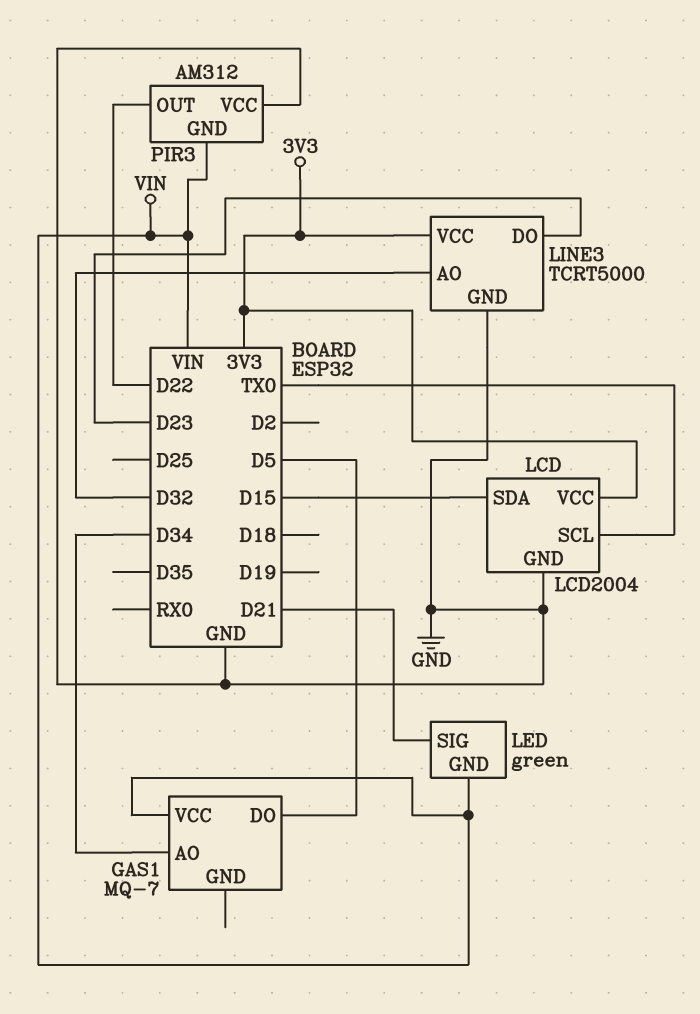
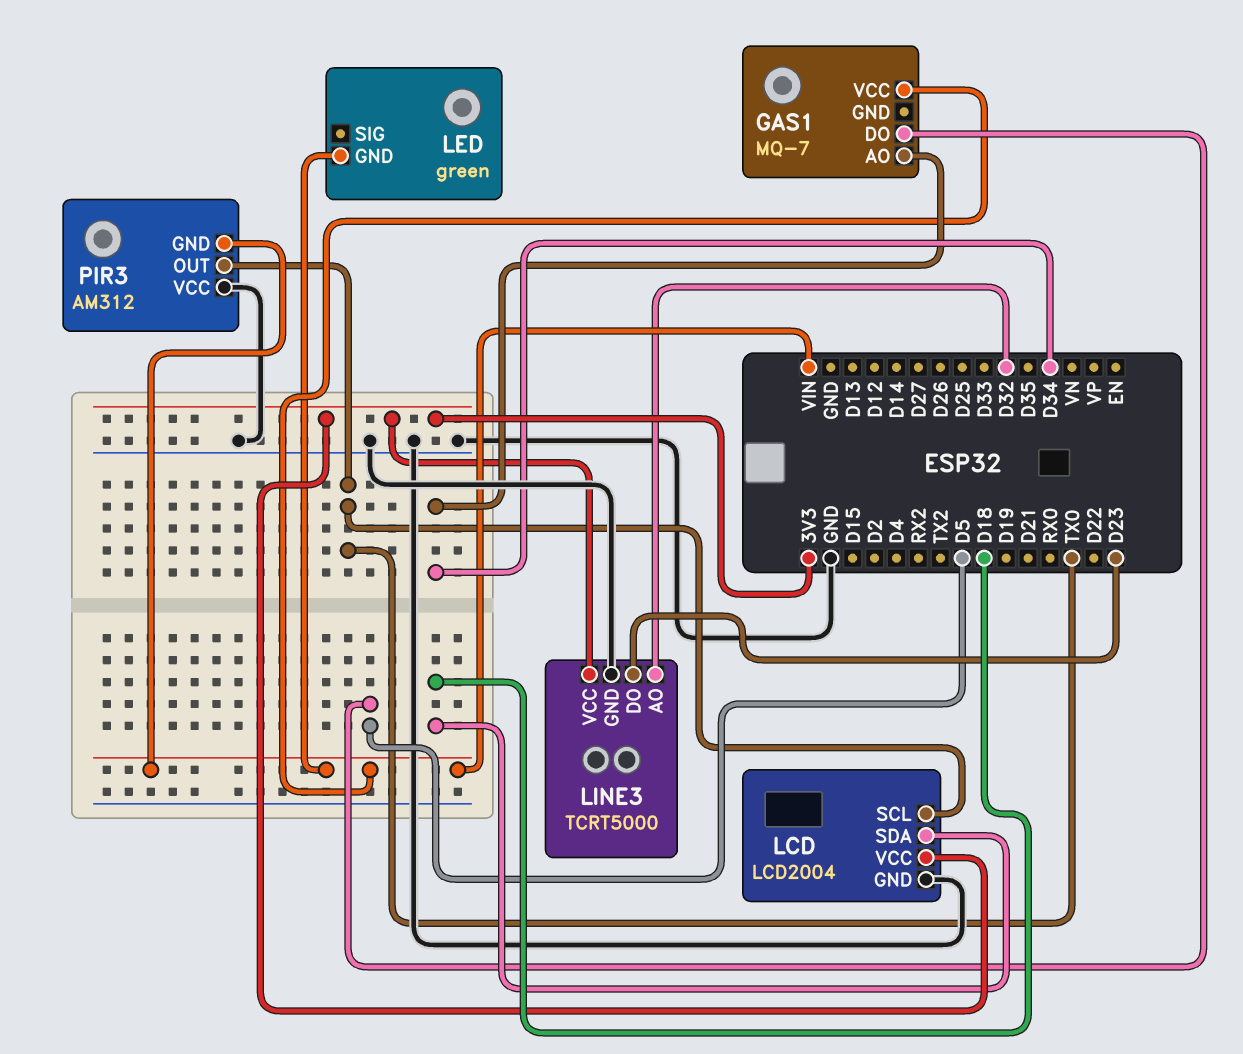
LCD pin SDA: D15 -> D18
LED pin SIG: D21 -> none
PIR3 pin OUT: D22 -> TX0

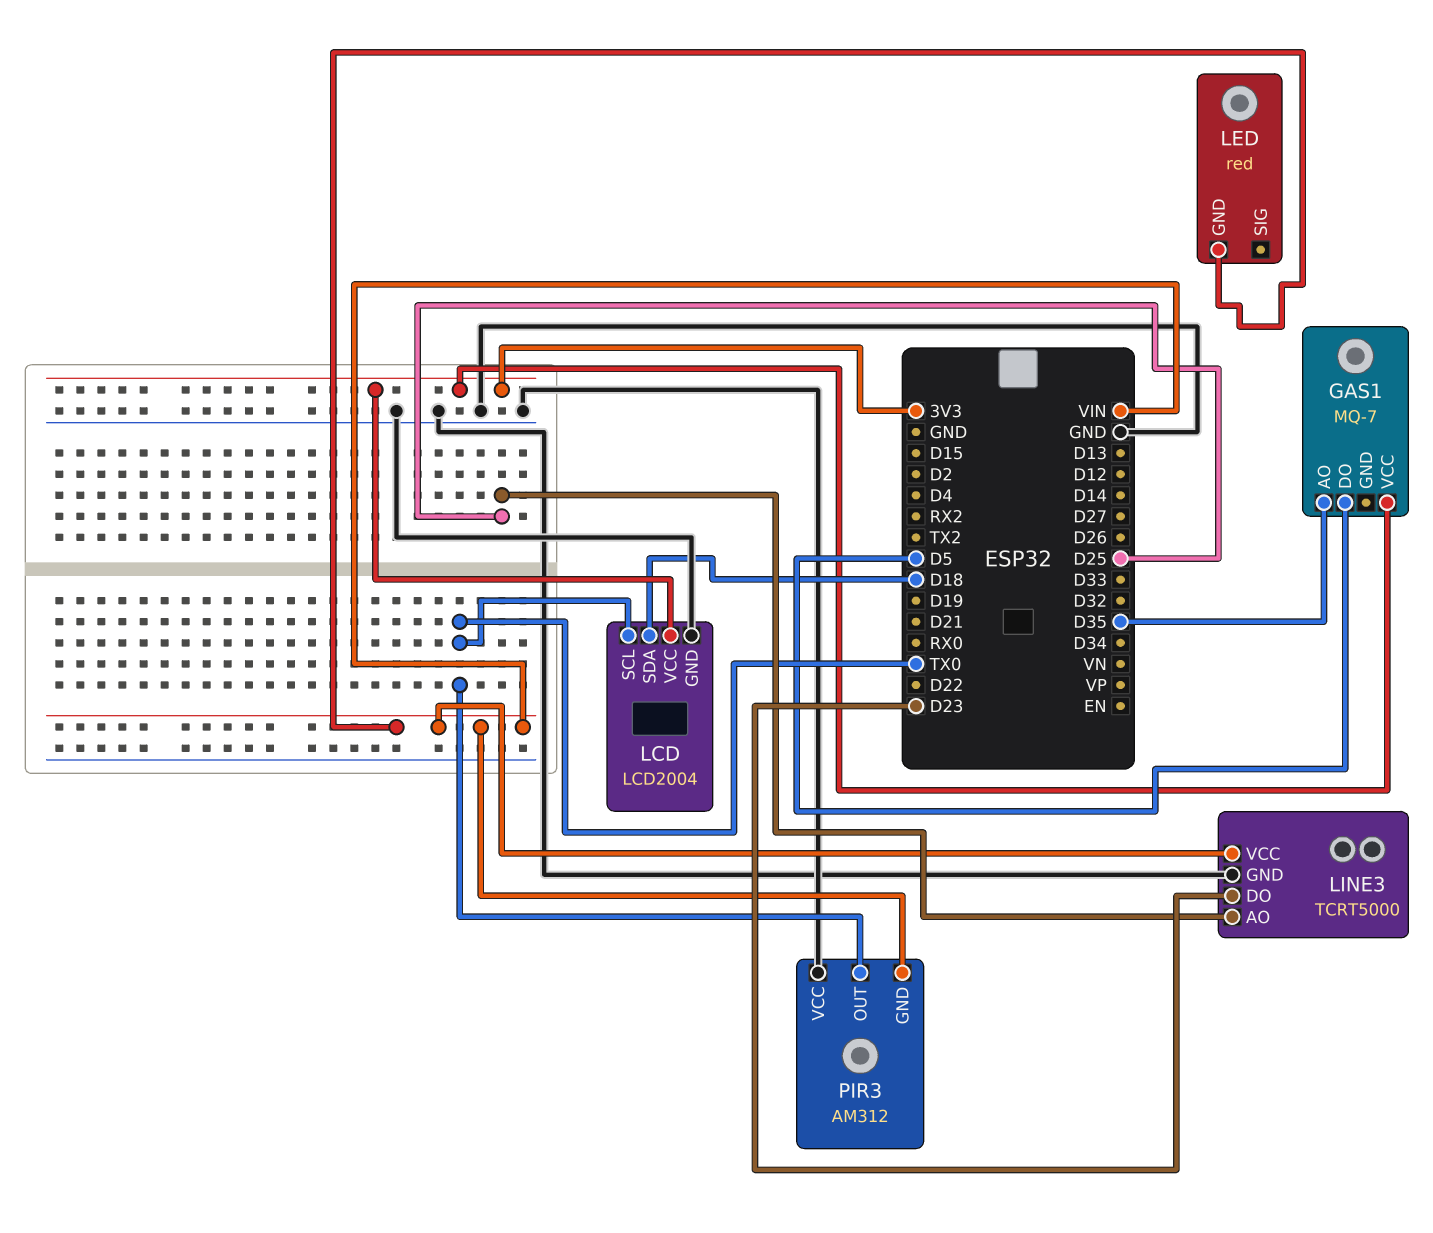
GAS1 pin AO: D34 -> D35
GAS1 pin VCC: VIN -> 3V3
LED: green -> red
LINE3 pin AO: D32 -> D25
LINE3 pin VCC: 3V3 -> VIN

